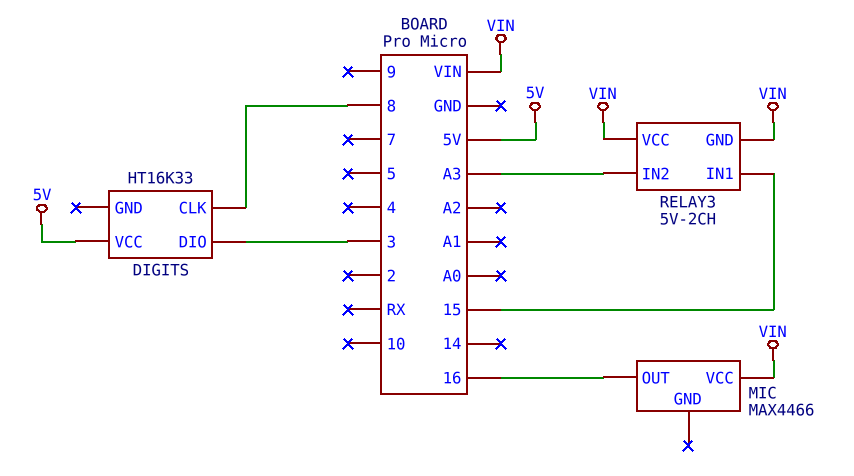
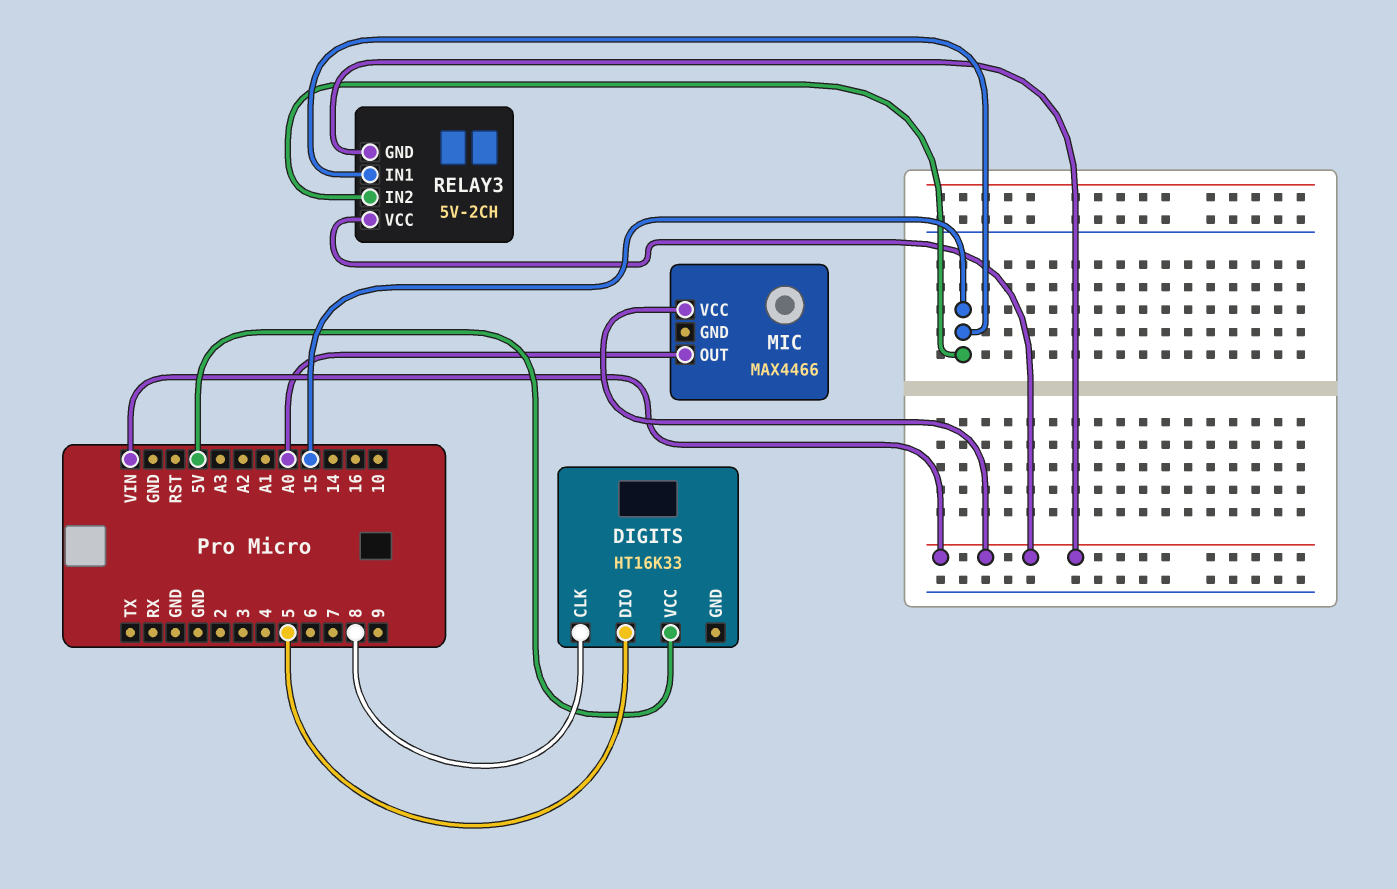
DIGITS pin DIO: 3 -> 5
MIC pin OUT: 16 -> A0
RELAY3 pin IN2: A3 -> 15

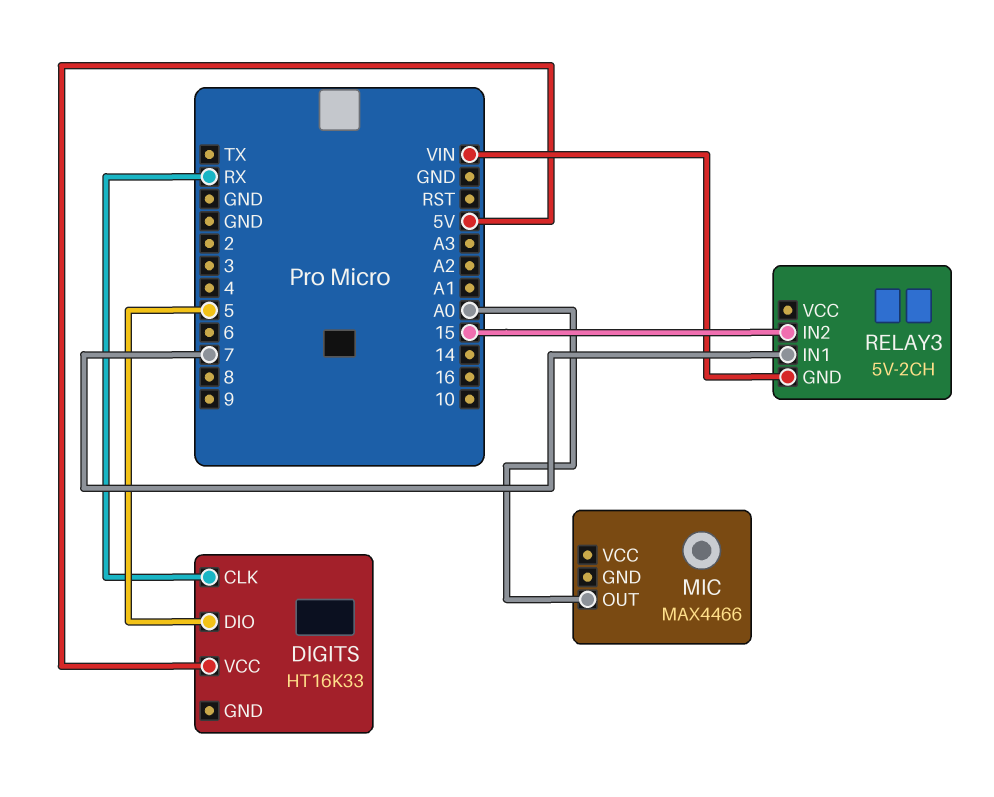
DIGITS pin CLK: 8 -> RX
MIC pin VCC: VIN -> none
RELAY3 pin IN1: 15 -> 7
RELAY3 pin VCC: VIN -> none

